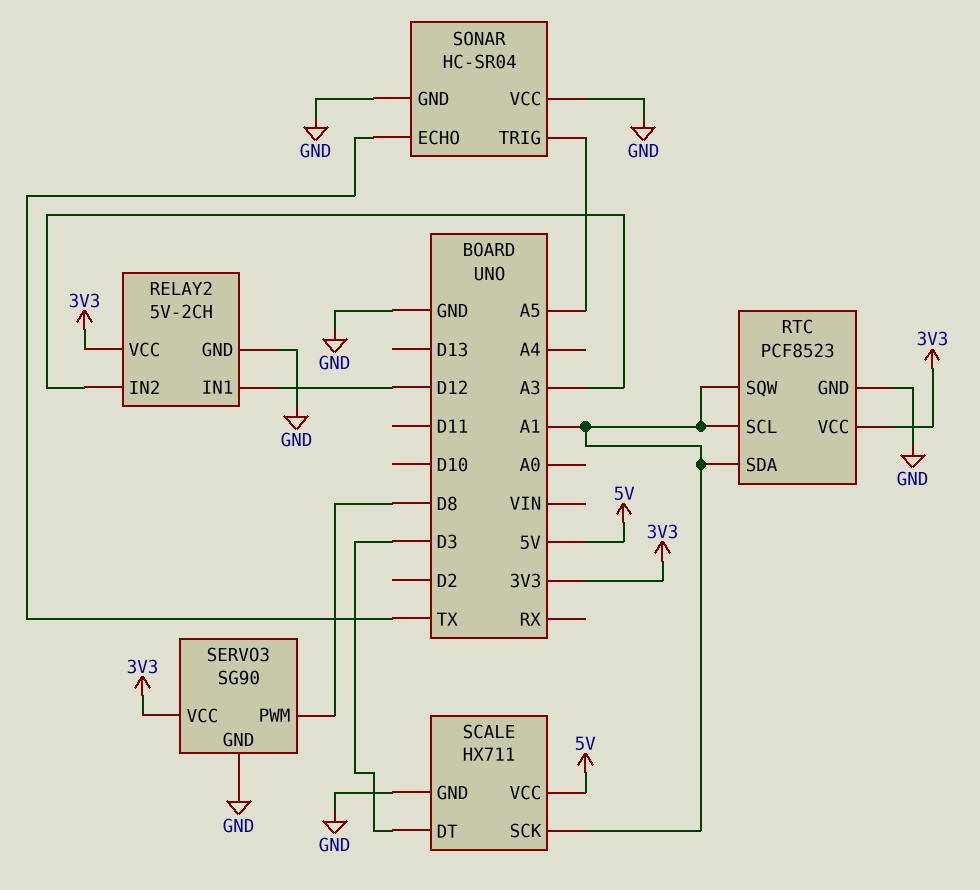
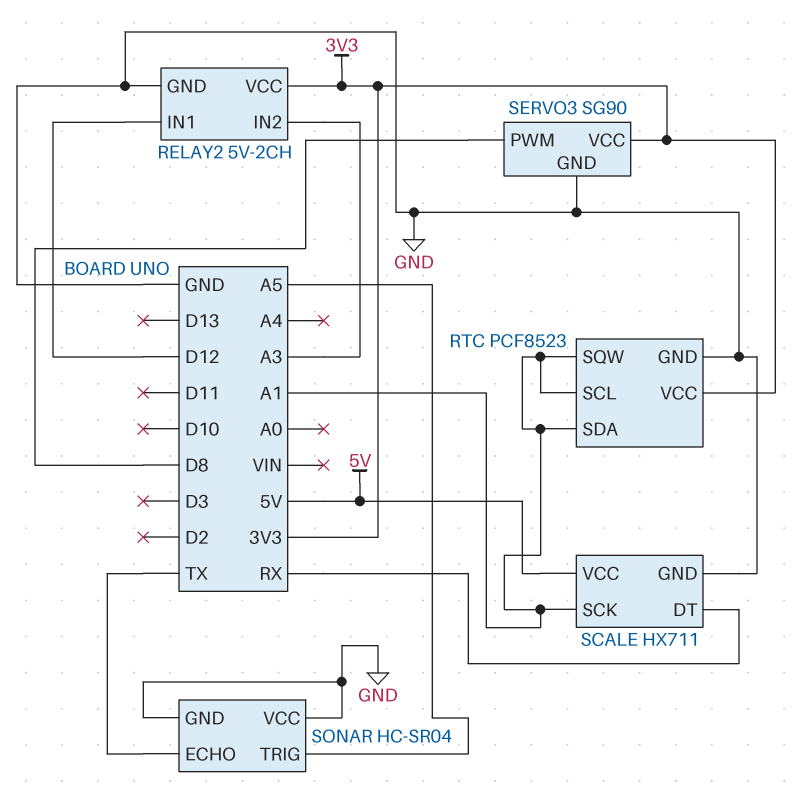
SCALE pin DT: D3 -> RX

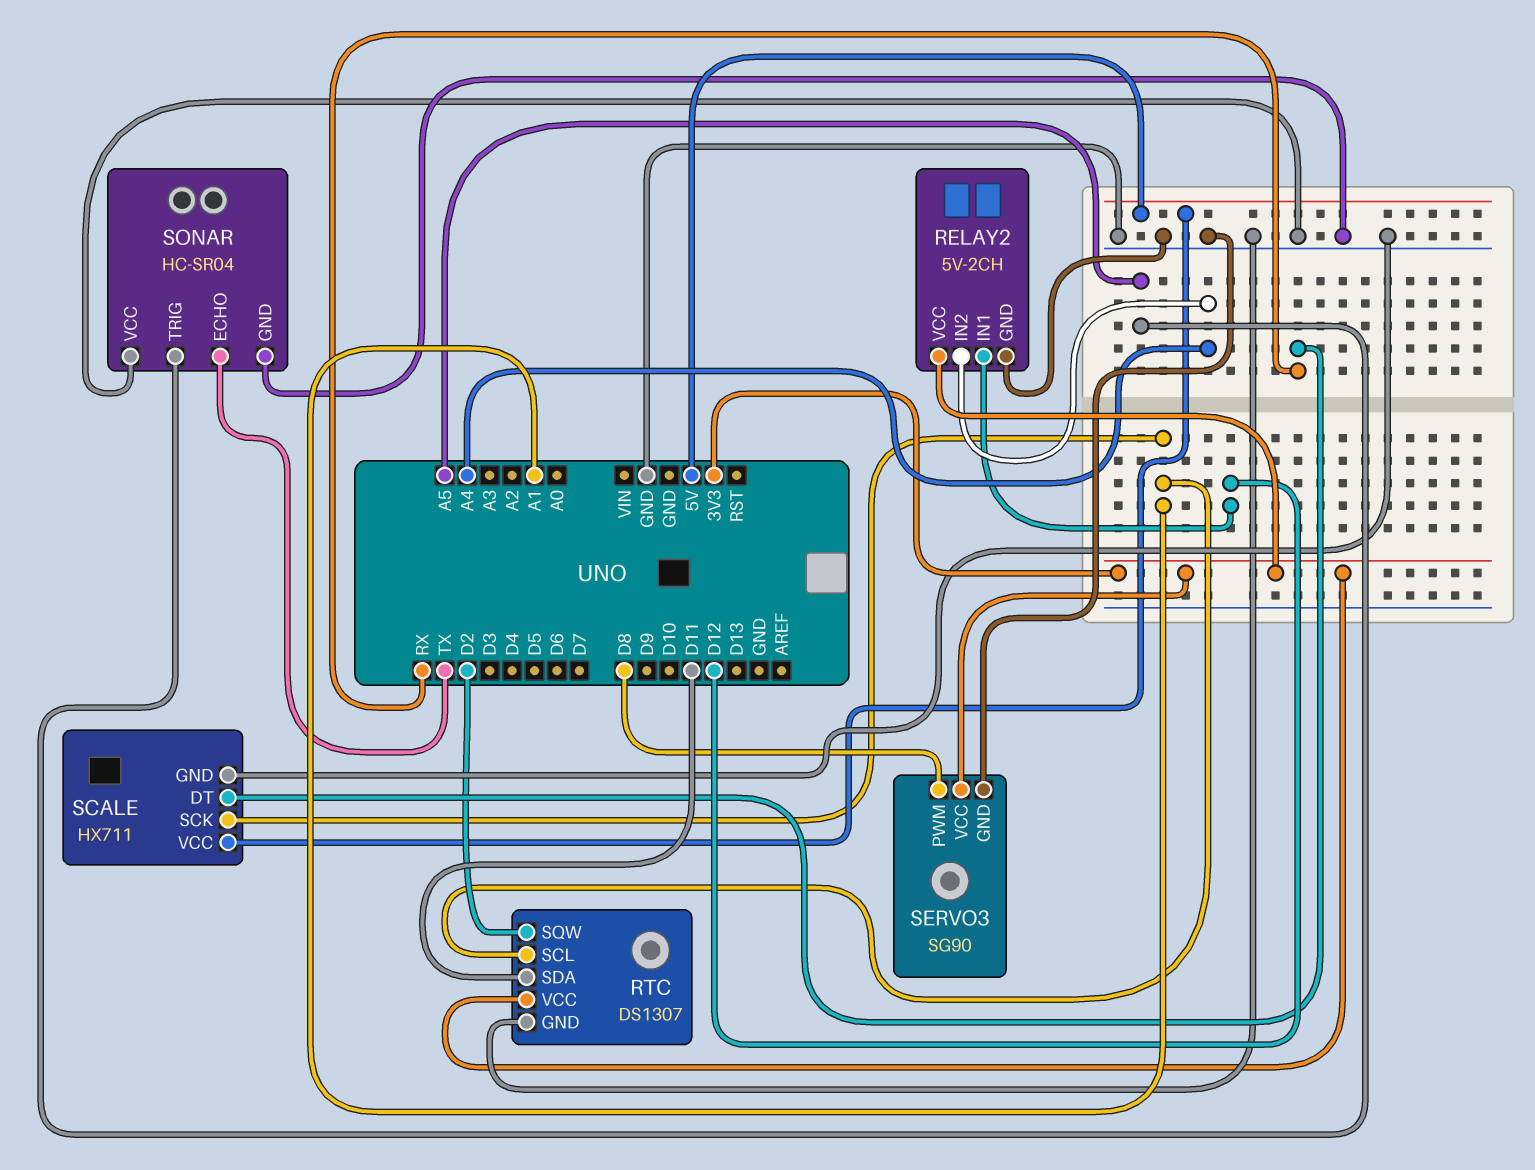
RELAY2 pin IN2: A3 -> A4
RTC: PCF8523 -> DS1307
RTC pin SDA: A1 -> D11
RTC pin SQW: A1 -> D2

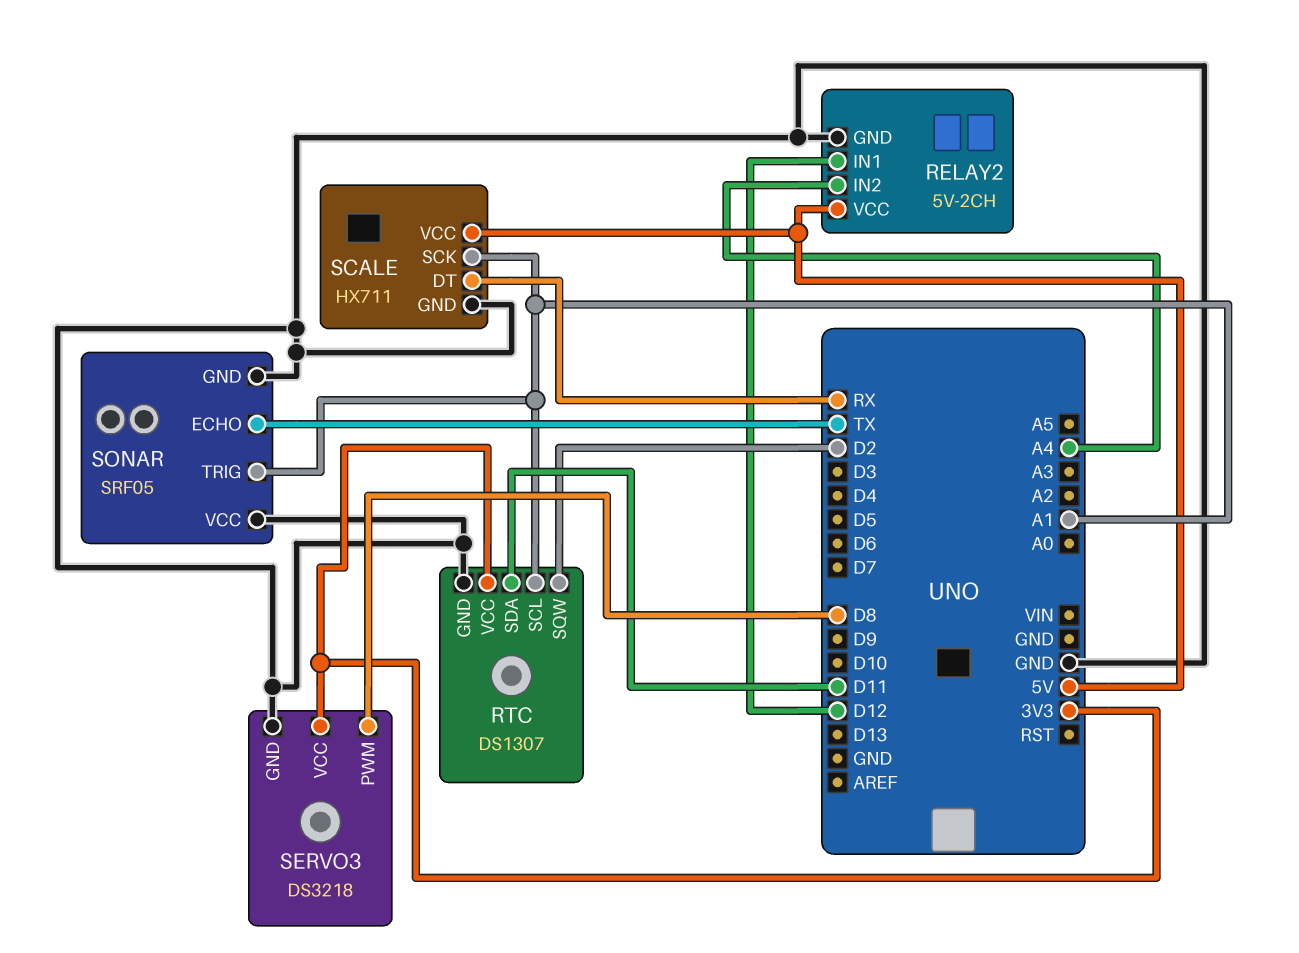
RELAY2 pin VCC: 3V3 -> 5V
SERVO3: SG90 -> DS3218
SONAR: HC-SR04 -> SRF05
SONAR pin TRIG: A5 -> A1

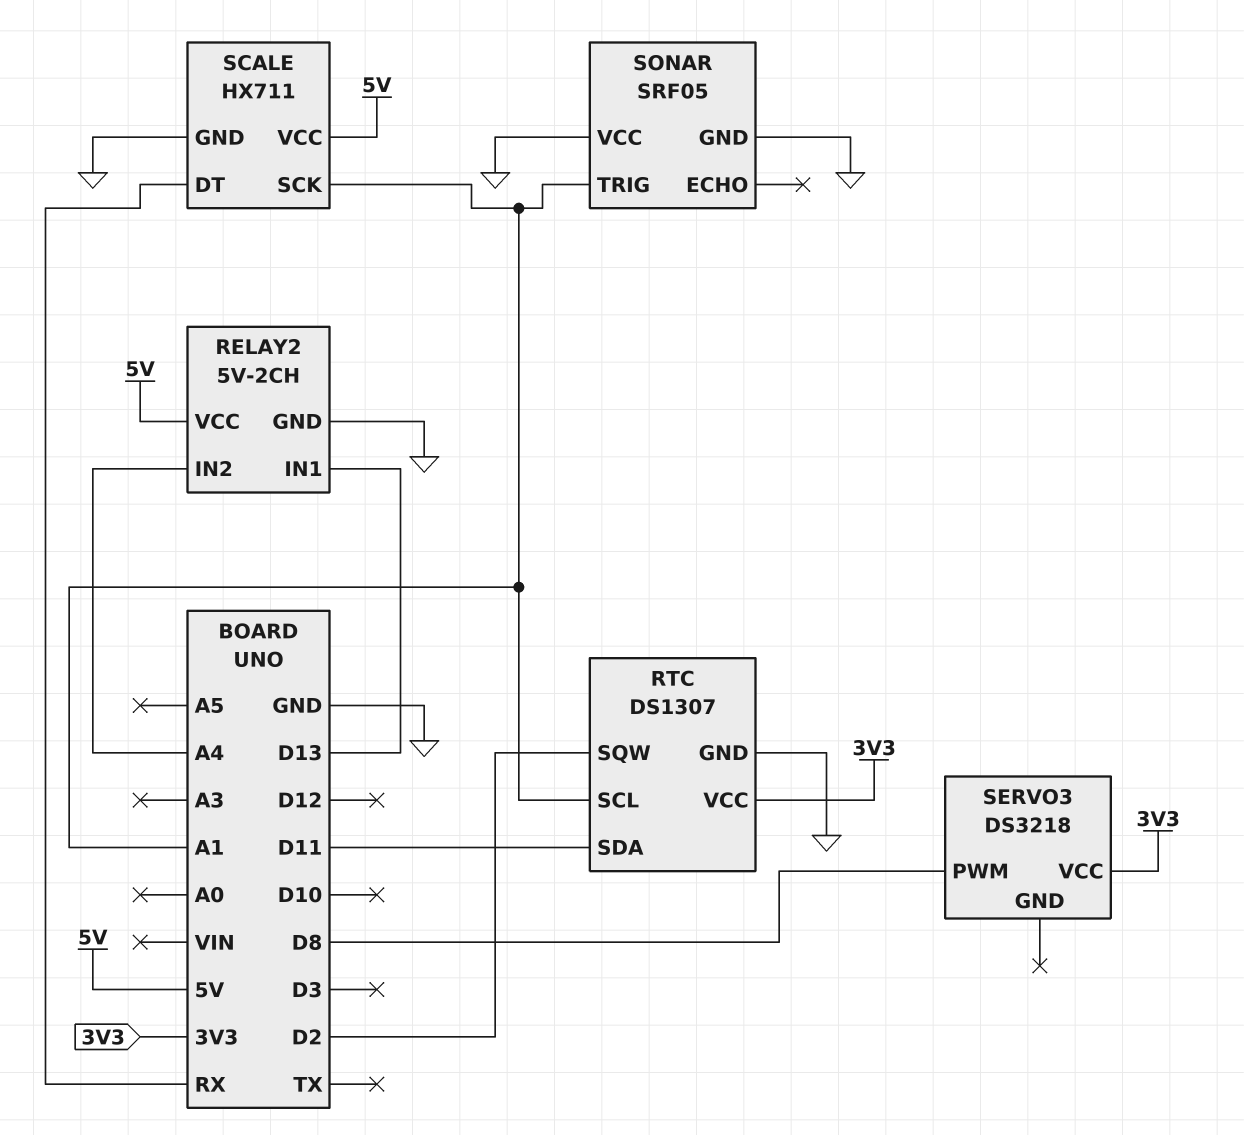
RELAY2 pin IN1: D12 -> D13
SERVO3 pin GND: GND -> none
SONAR pin ECHO: TX -> none

